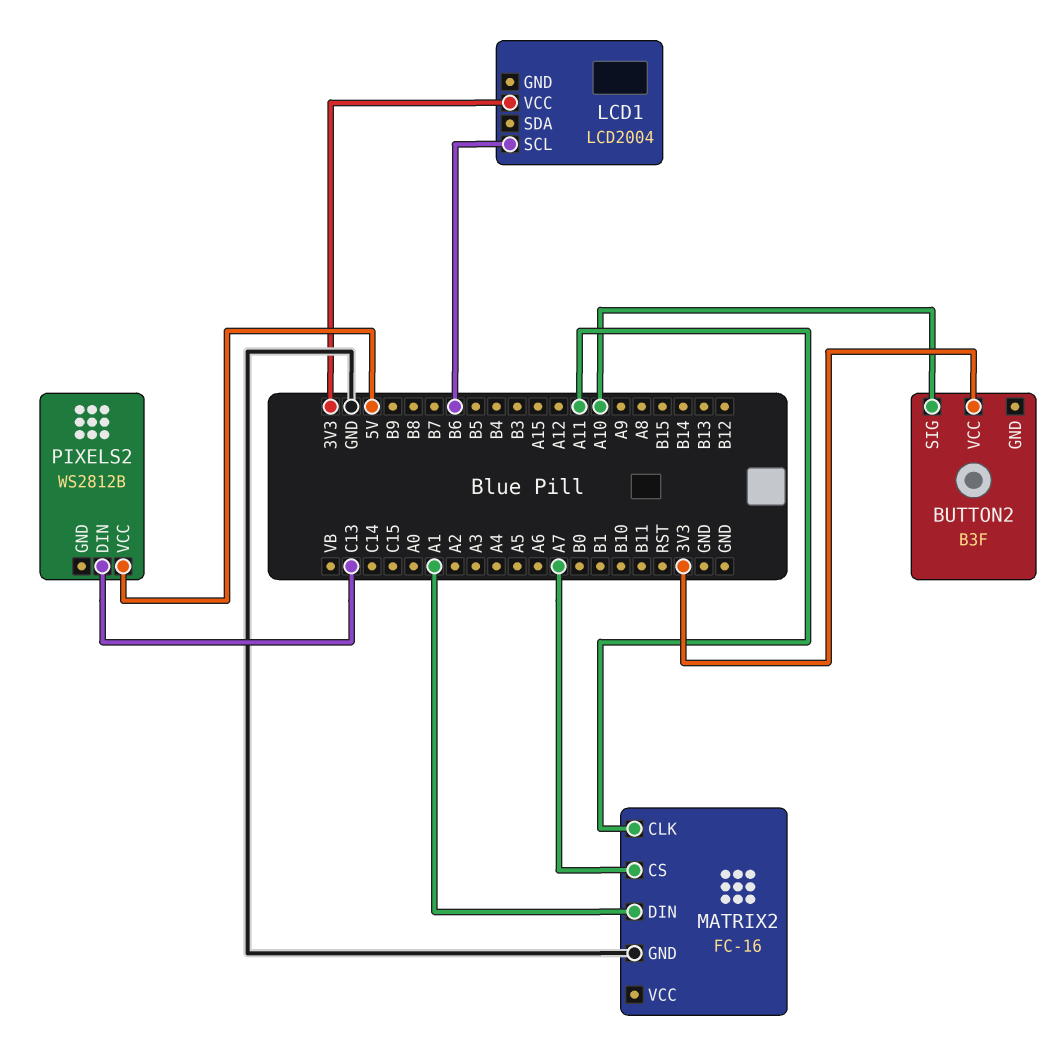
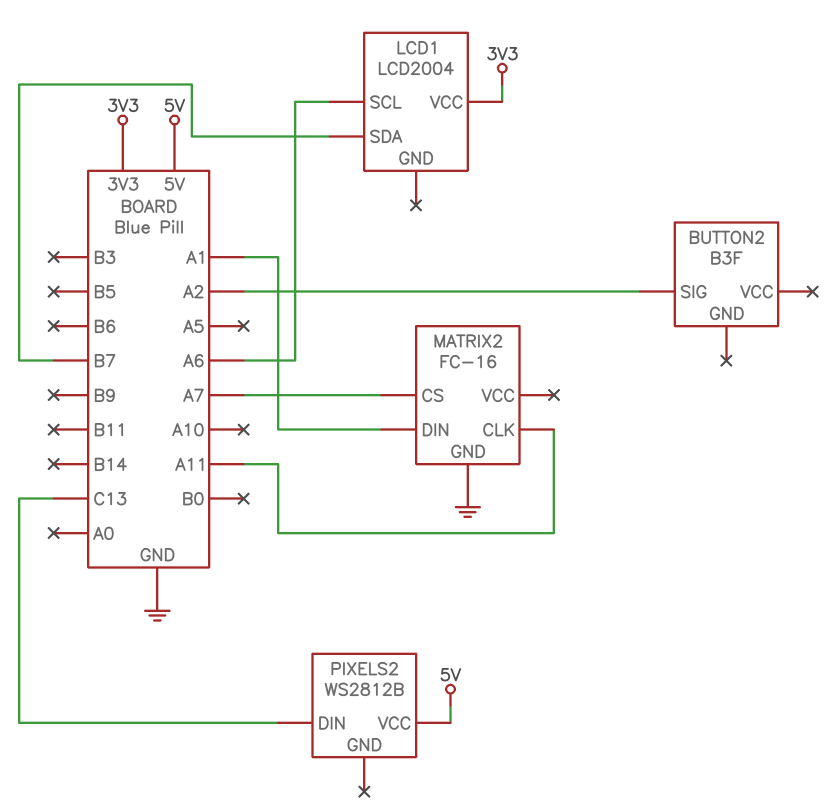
BUTTON2 pin SIG: A10 -> A2
BUTTON2 pin VCC: 3V3 -> none
LCD1 pin SCL: B6 -> A6
LCD1 pin SDA: none -> B7

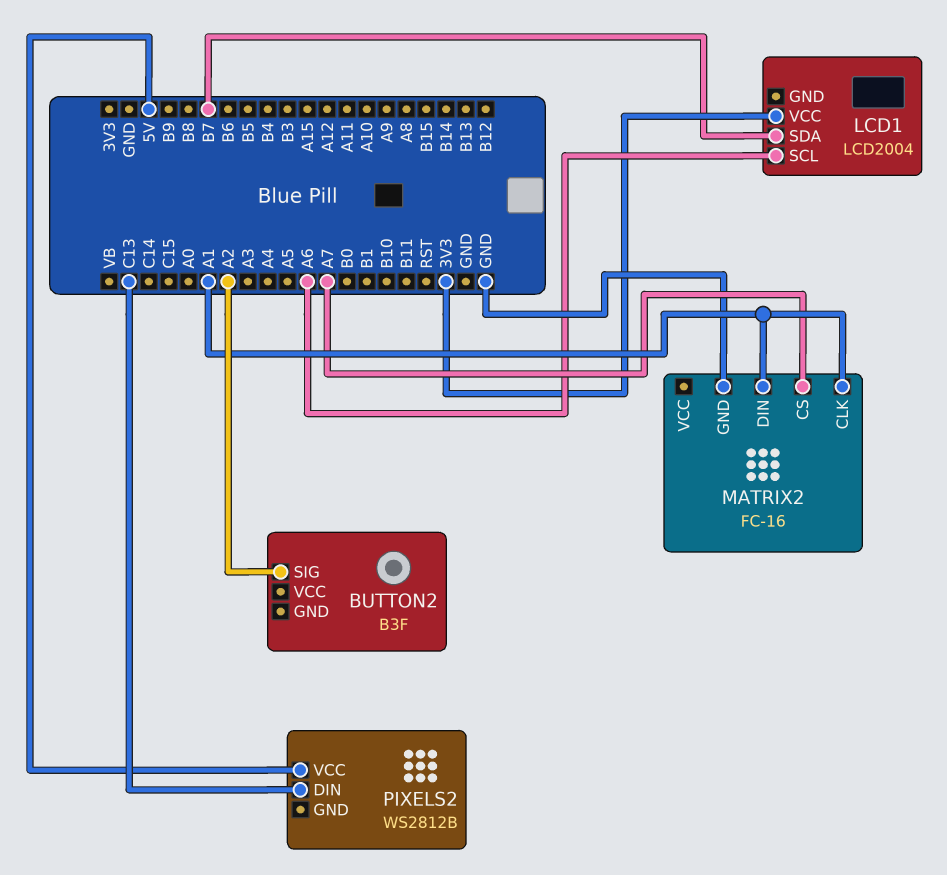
MATRIX2 pin CLK: A11 -> A1

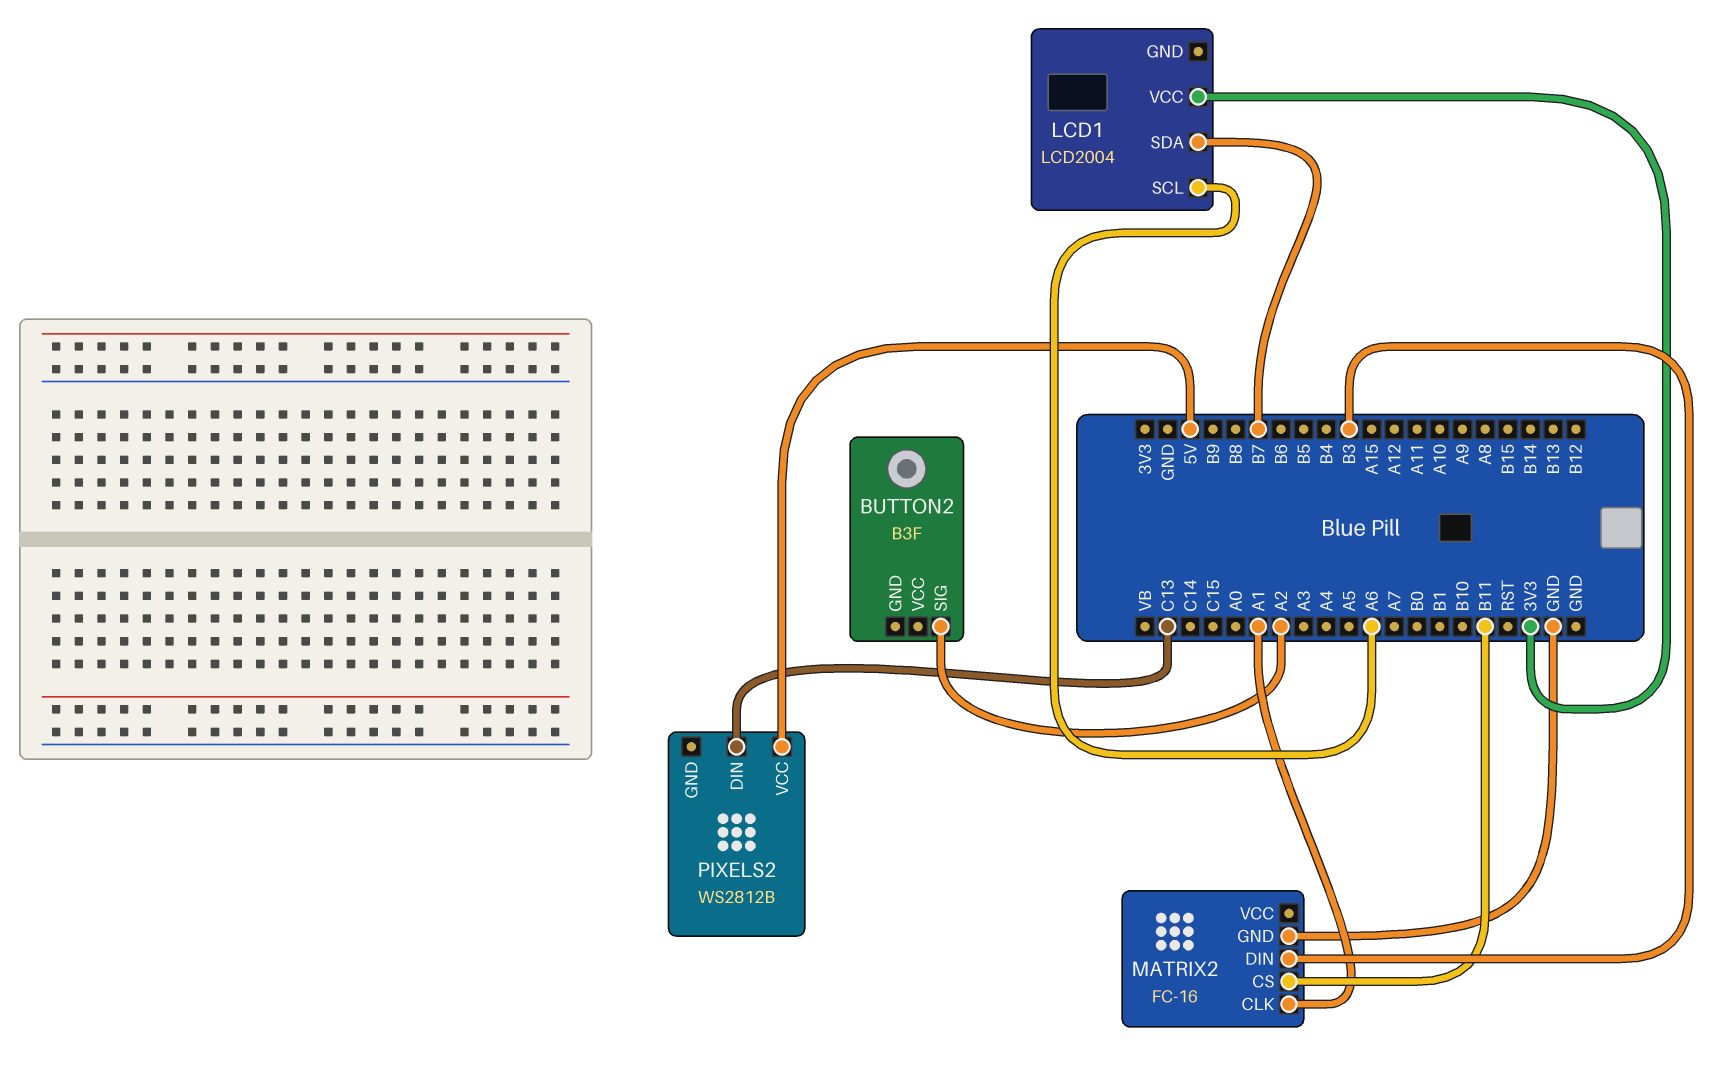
MATRIX2 pin CS: A7 -> B11
MATRIX2 pin DIN: A1 -> B3

